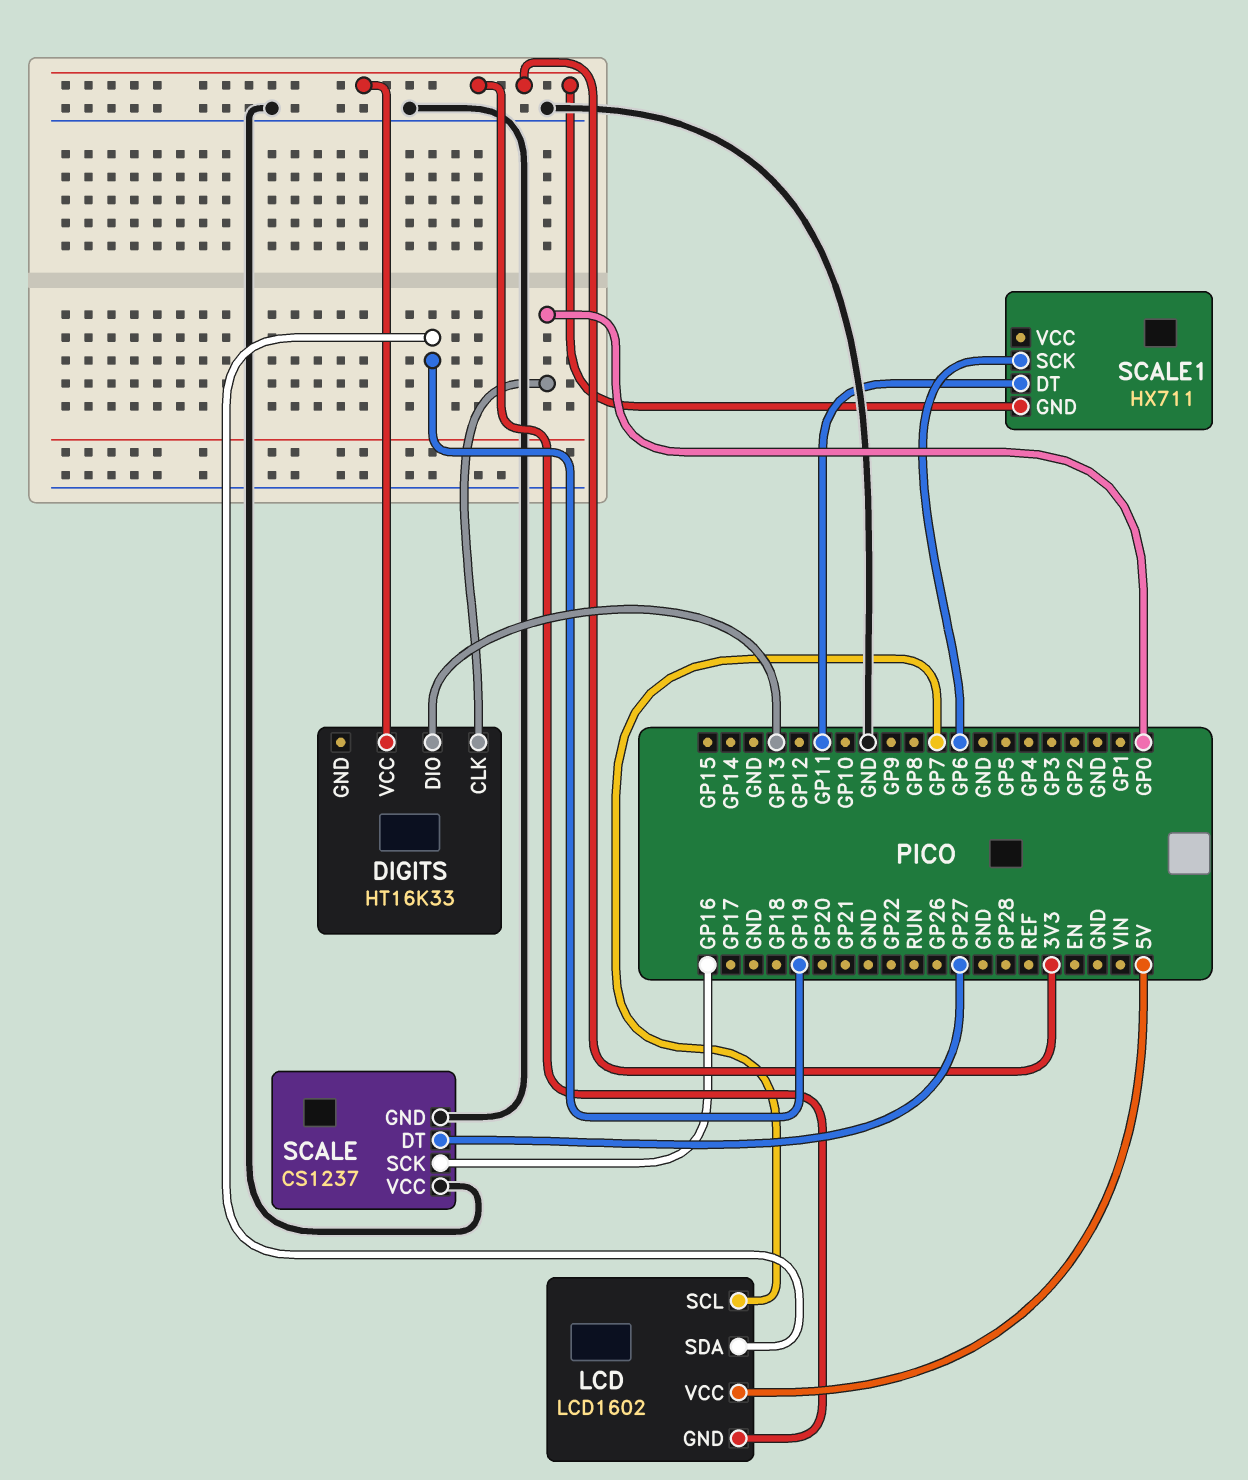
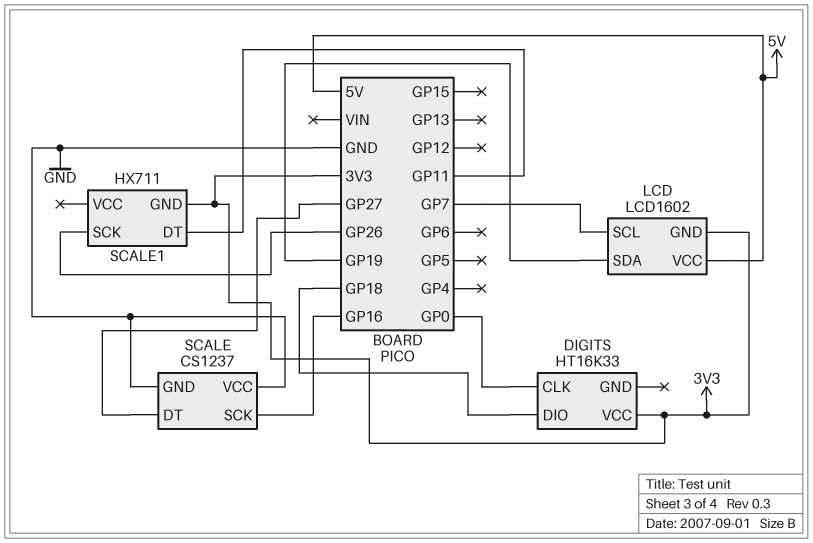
DIGITS pin DIO: GP13 -> GP18
SCALE1 pin SCK: GP6 -> GP26

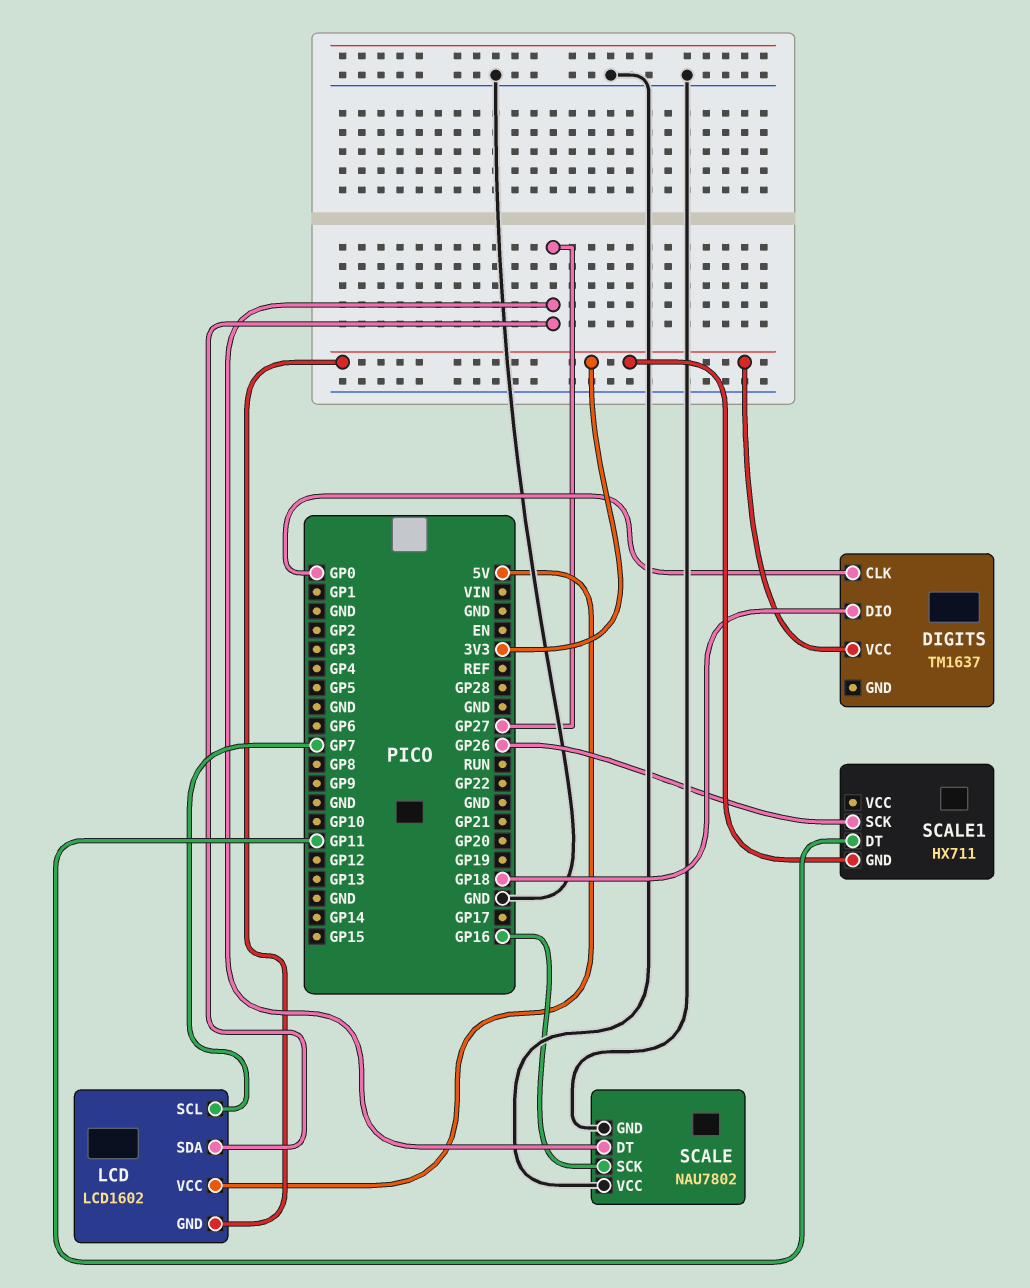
DIGITS: HT16K33 -> TM1637
LCD pin SDA: GP19 -> GP27
SCALE: CS1237 -> NAU7802

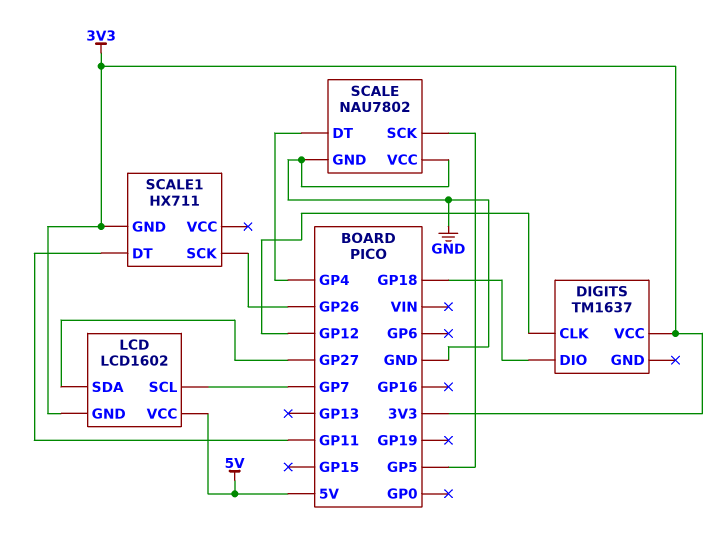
DIGITS pin CLK: GP0 -> GP12
SCALE pin DT: GP27 -> GP4
SCALE pin SCK: GP16 -> GP5

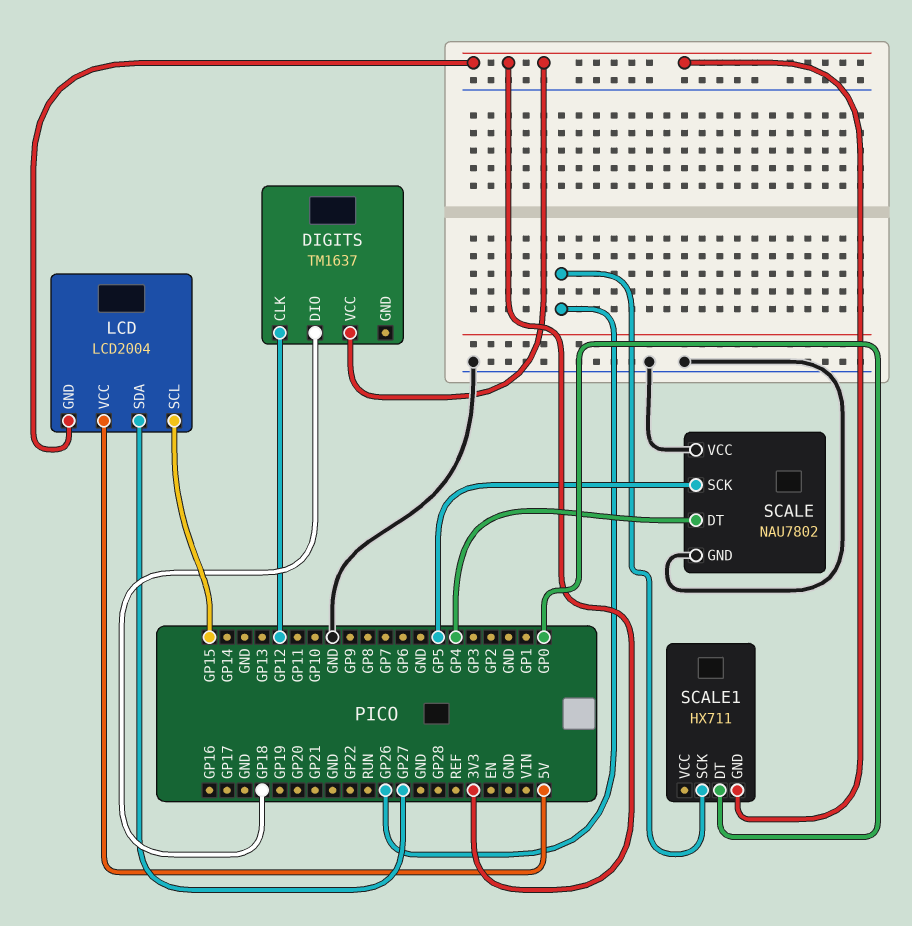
LCD: LCD1602 -> LCD2004
LCD pin SCL: GP7 -> GP15
SCALE1 pin DT: GP11 -> GP0

